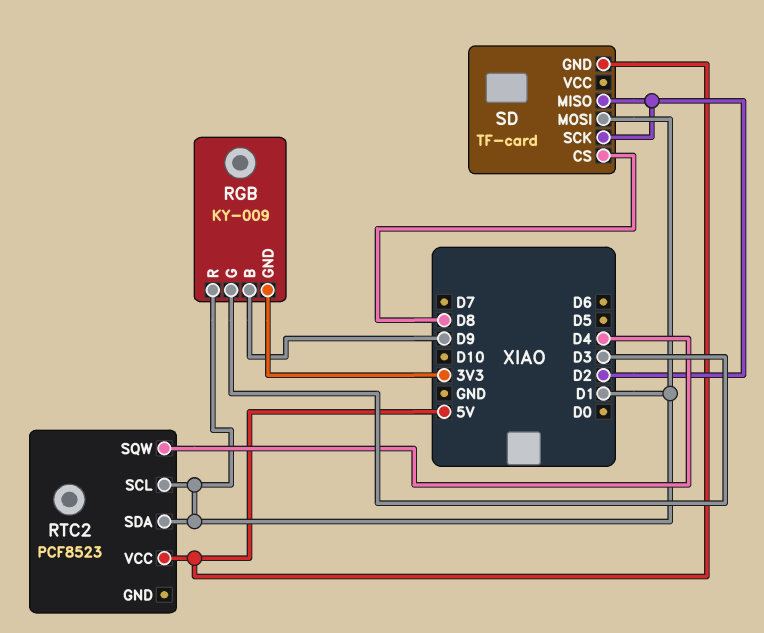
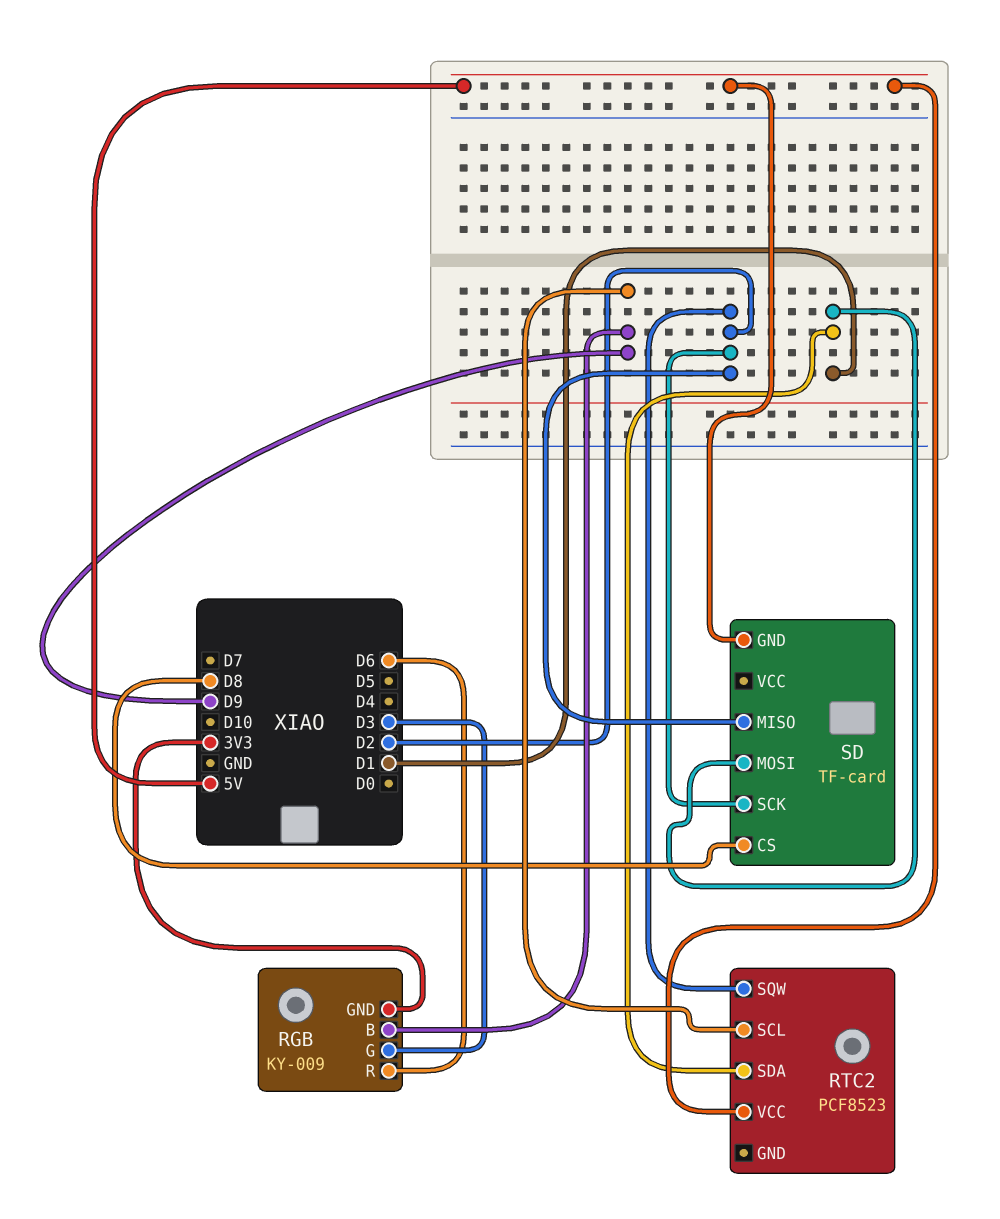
RGB pin R: D1 -> D6
RTC2 pin SCL: D1 -> D9
RTC2 pin SQW: D4 -> D2

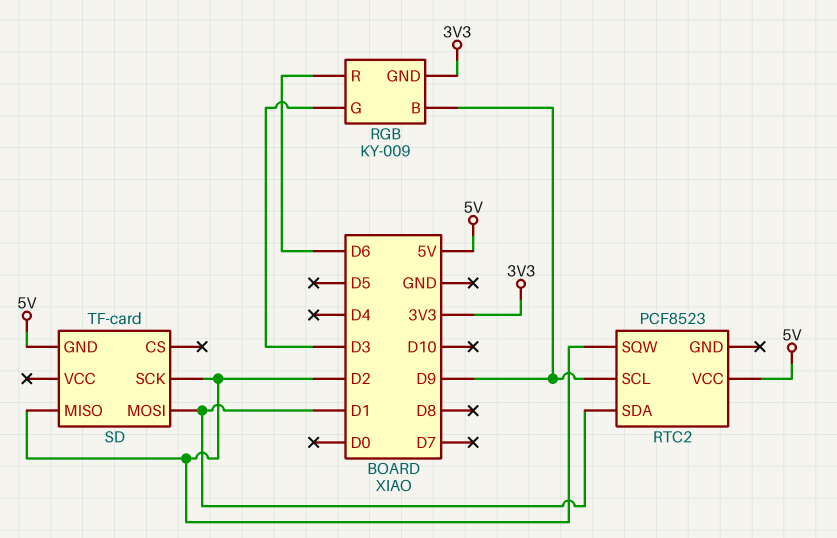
SD pin CS: D8 -> none

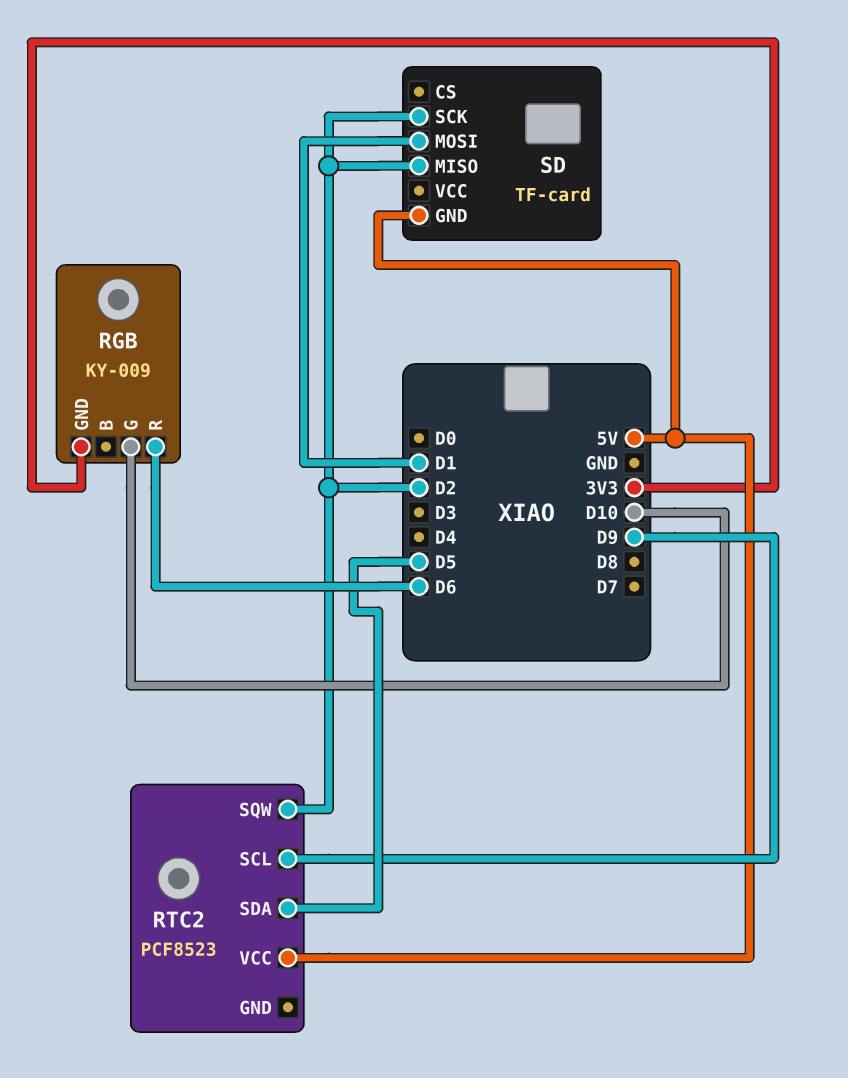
RGB pin B: D9 -> none
RGB pin G: D3 -> D10
RTC2 pin SDA: D1 -> D5

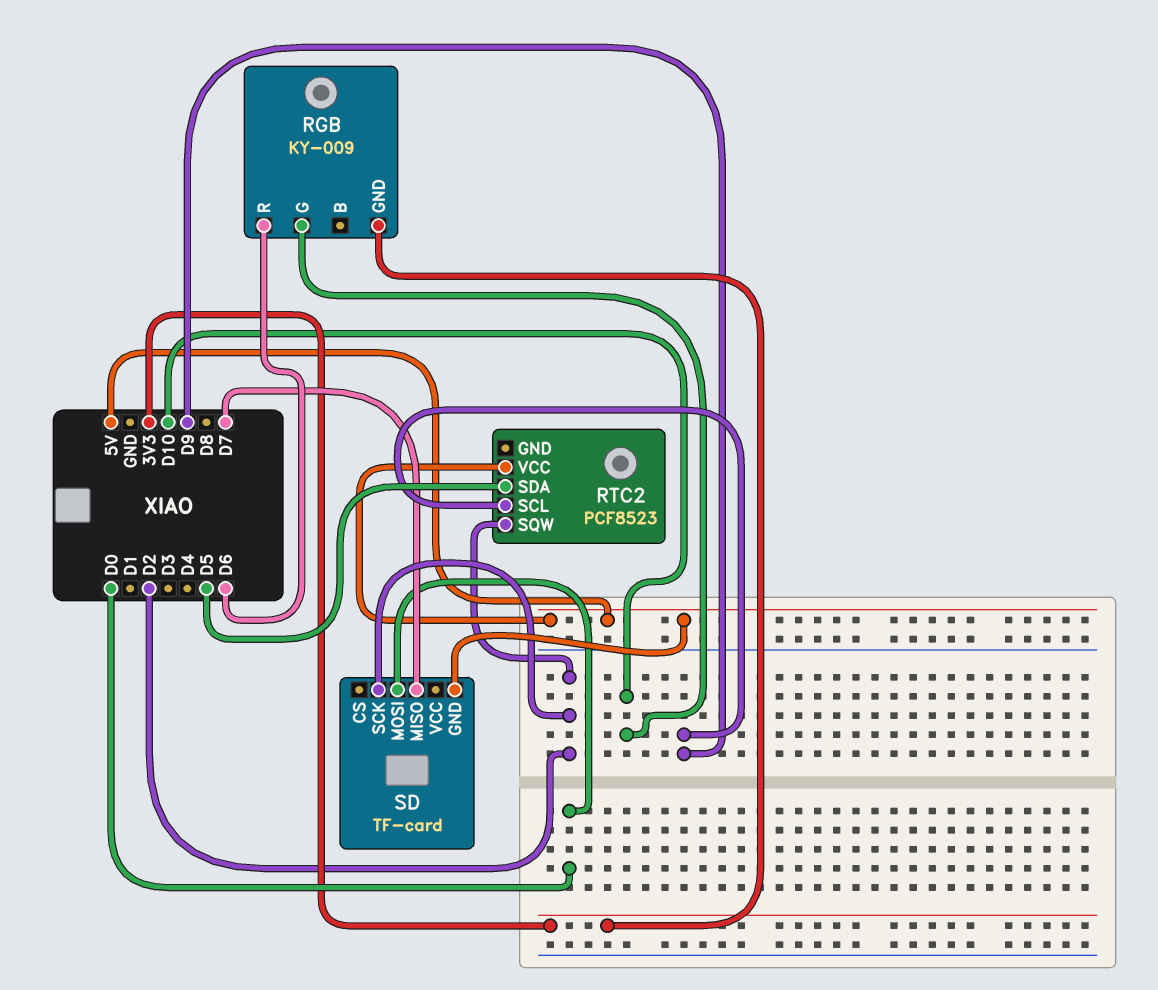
SD pin MISO: D2 -> D7
SD pin MOSI: D1 -> D0

